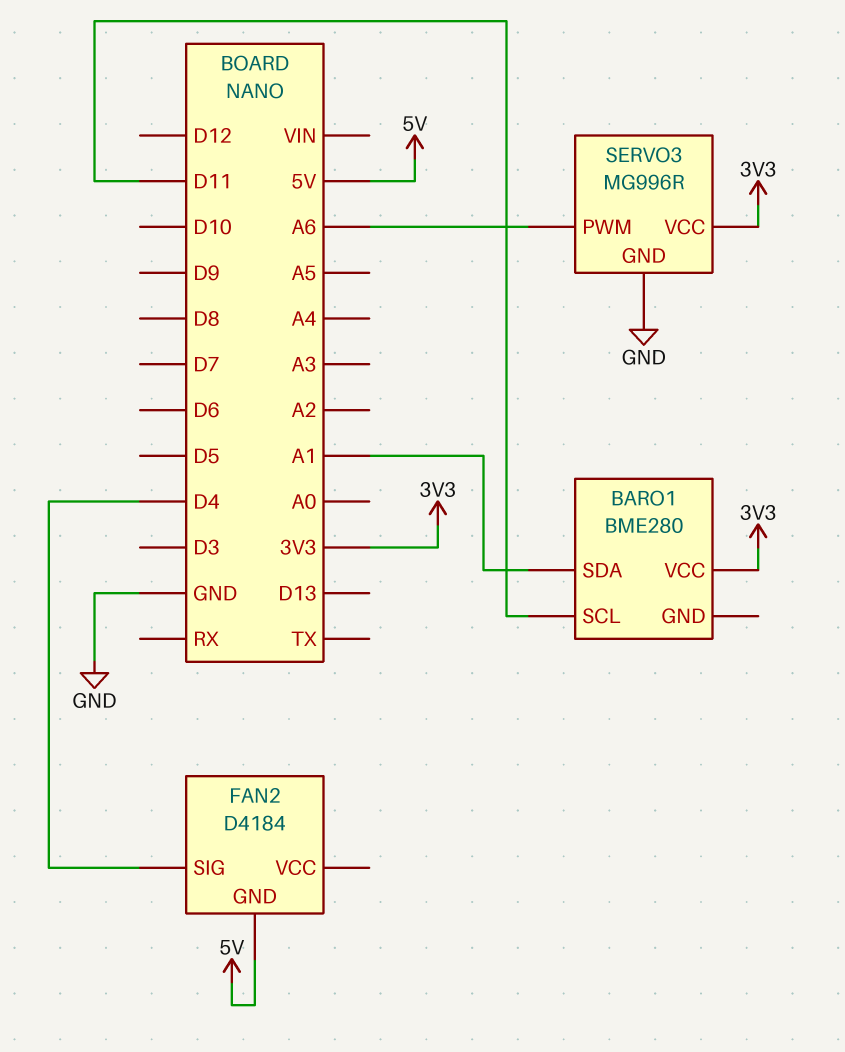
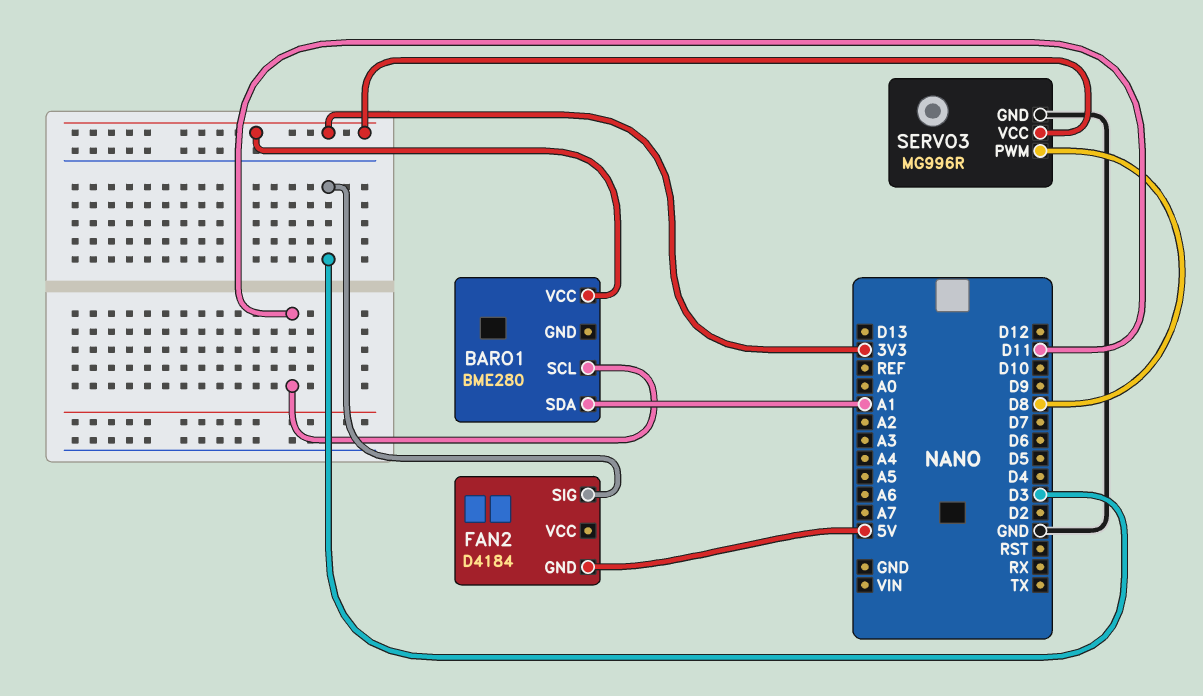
FAN2 pin SIG: D4 -> D3
SERVO3 pin PWM: A6 -> D8

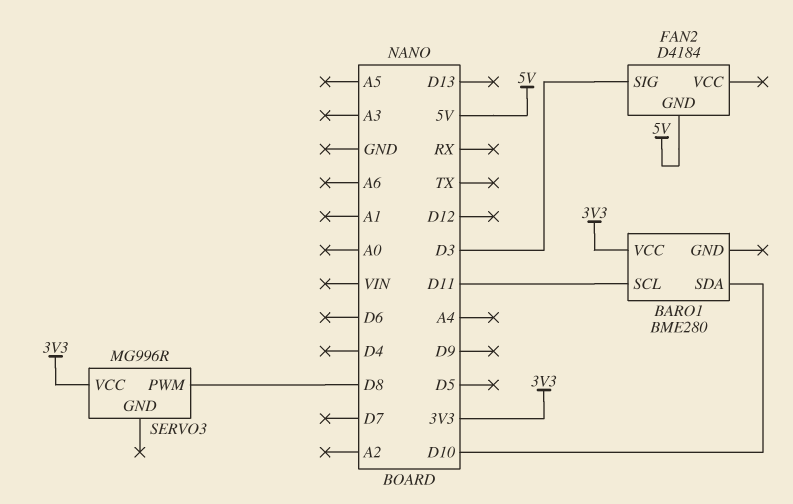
BARO1 pin SDA: A1 -> D10
SERVO3 pin GND: GND -> none

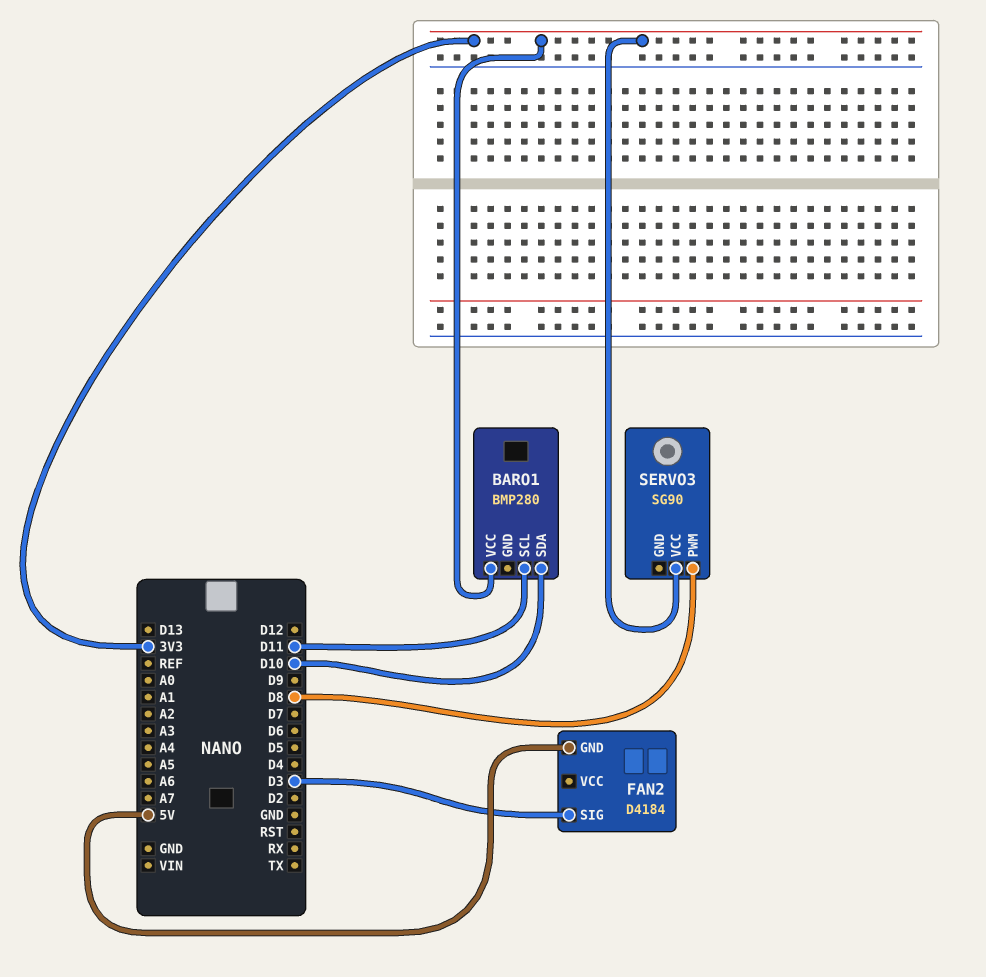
BARO1: BME280 -> BMP280
SERVO3: MG996R -> SG90

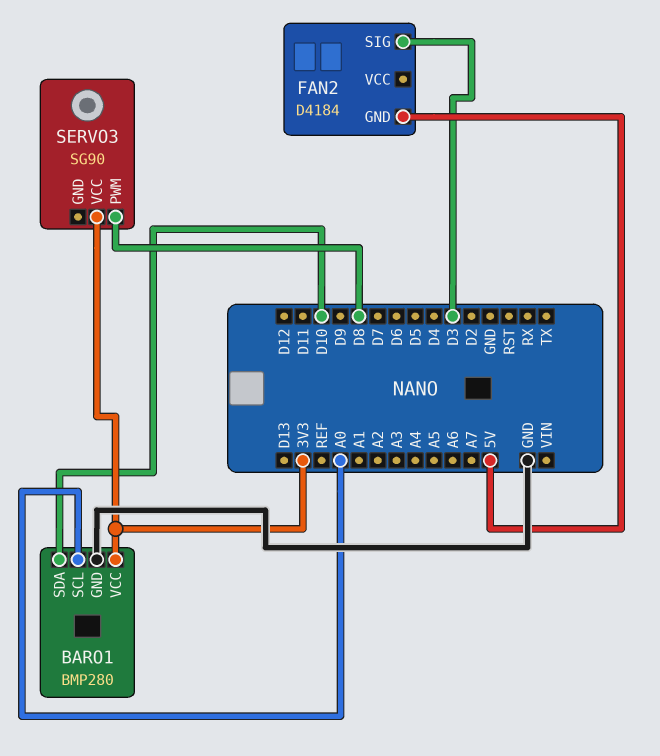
BARO1 pin GND: none -> GND
BARO1 pin SCL: D11 -> A0

